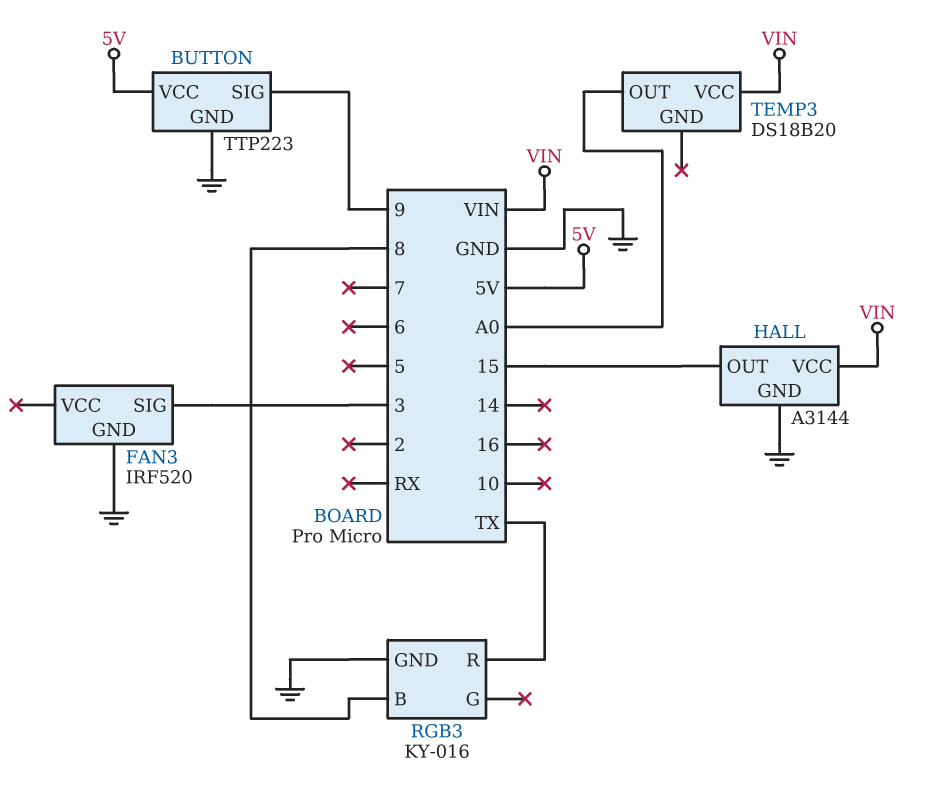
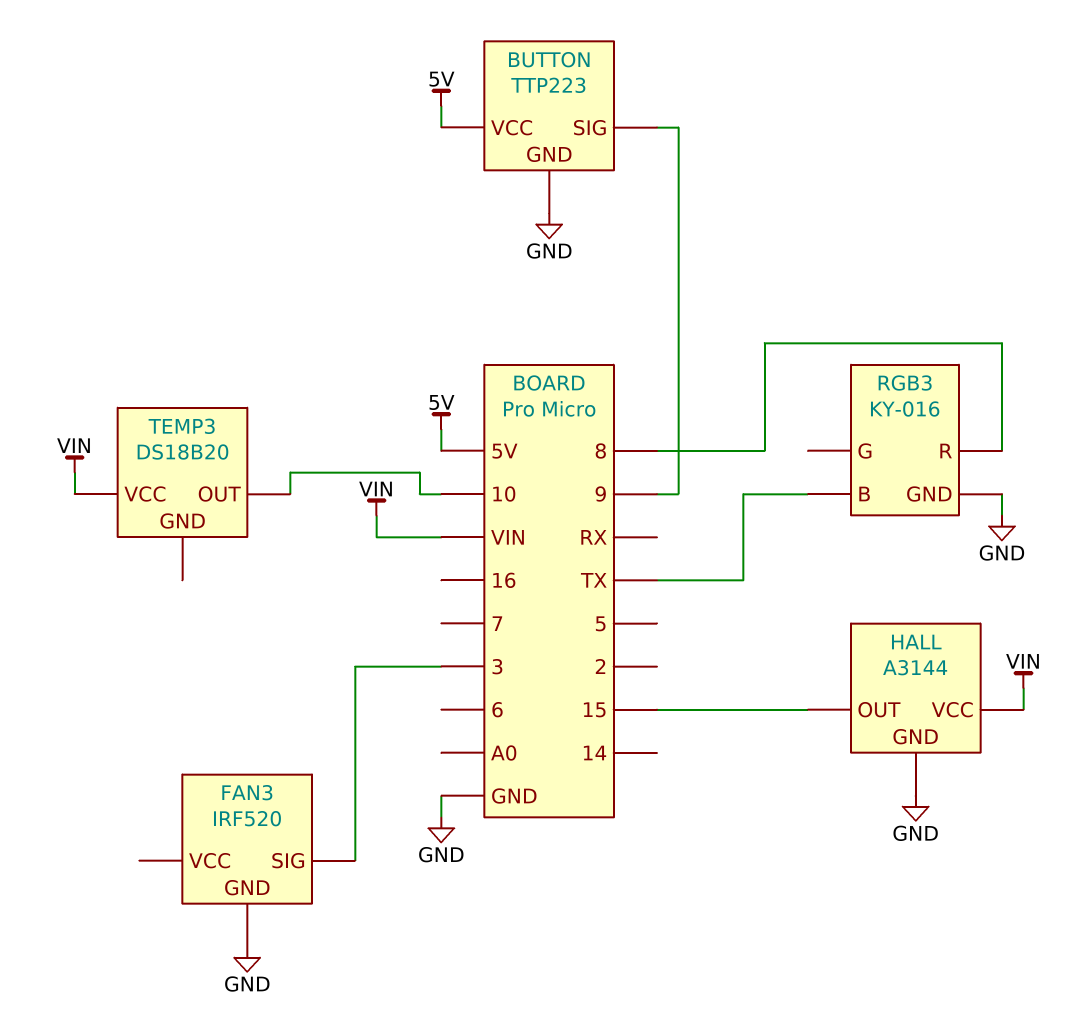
RGB3 pin B: 8 -> TX
RGB3 pin R: TX -> 8
TEMP3 pin OUT: A0 -> 10

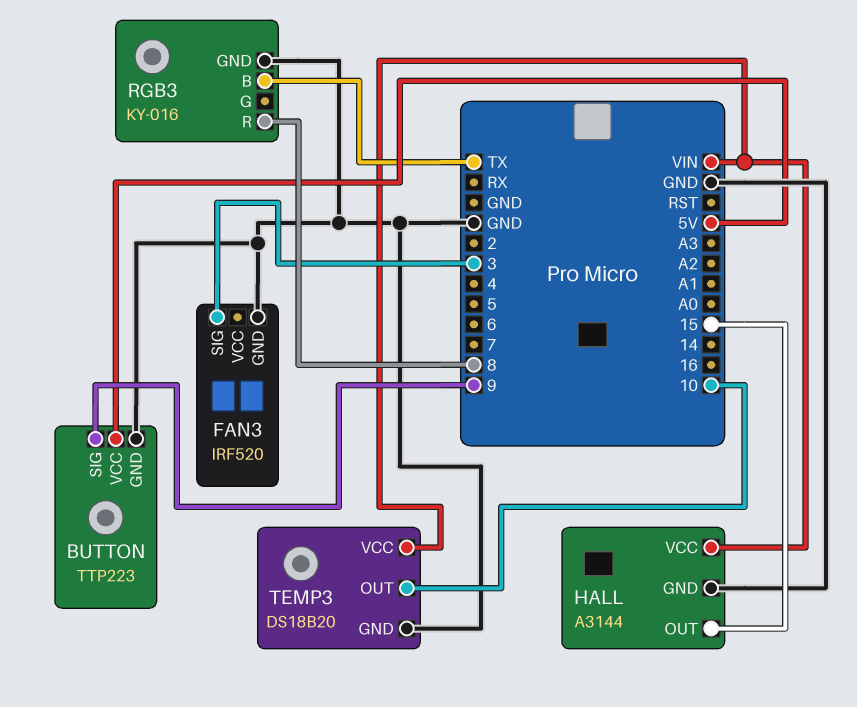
TEMP3 pin GND: none -> GND

